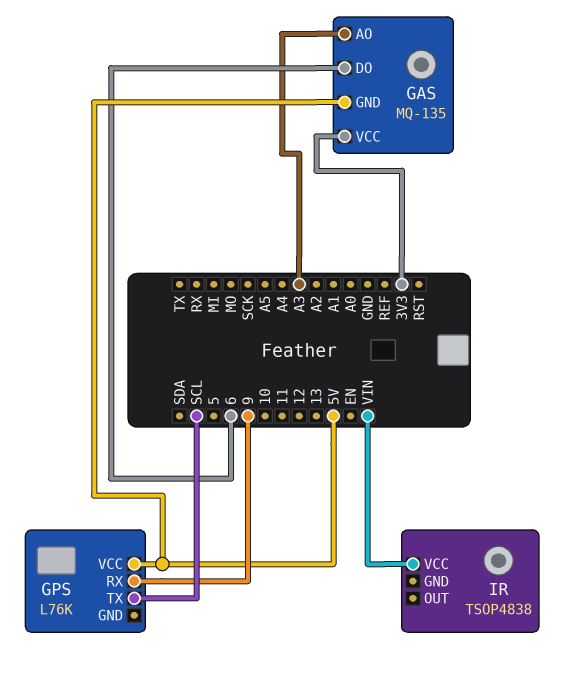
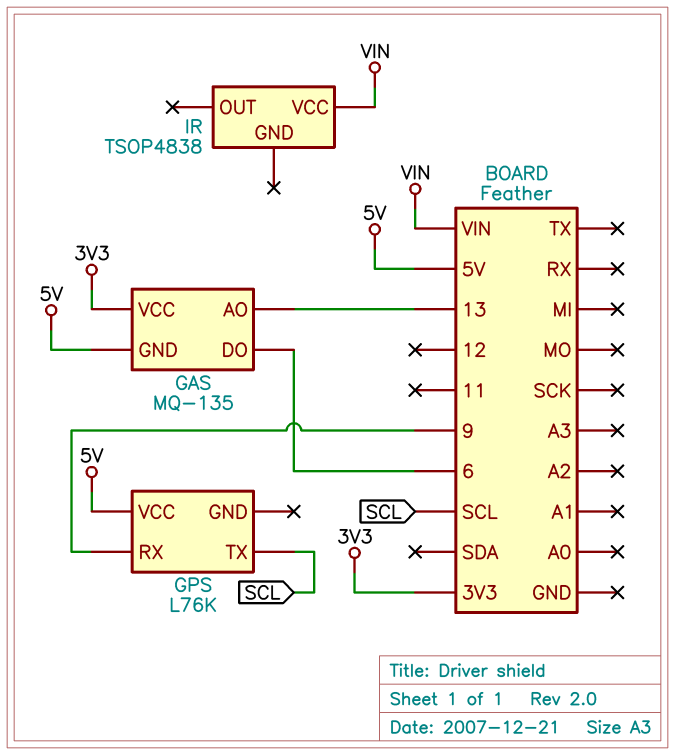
GAS pin AO: A3 -> 13

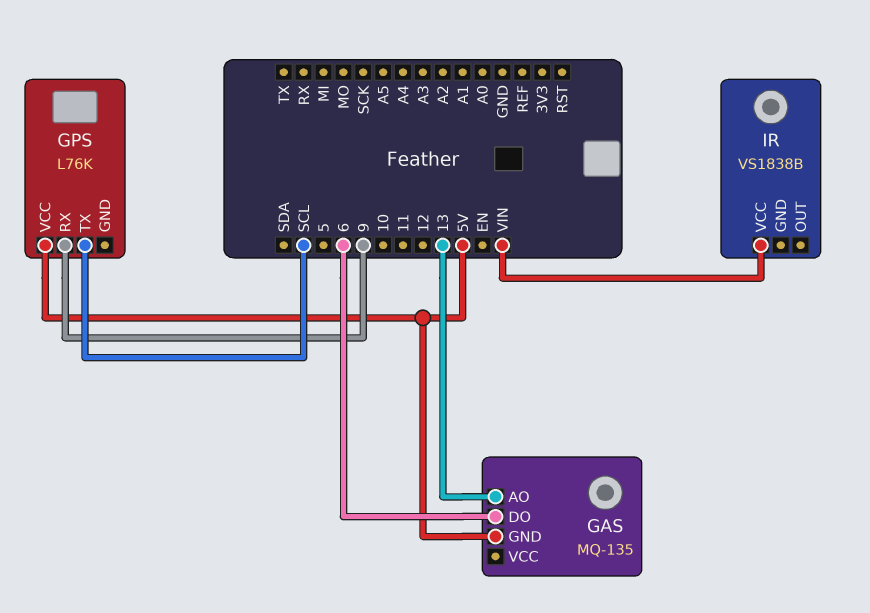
GAS pin VCC: 3V3 -> none
IR: TSOP4838 -> VS1838B

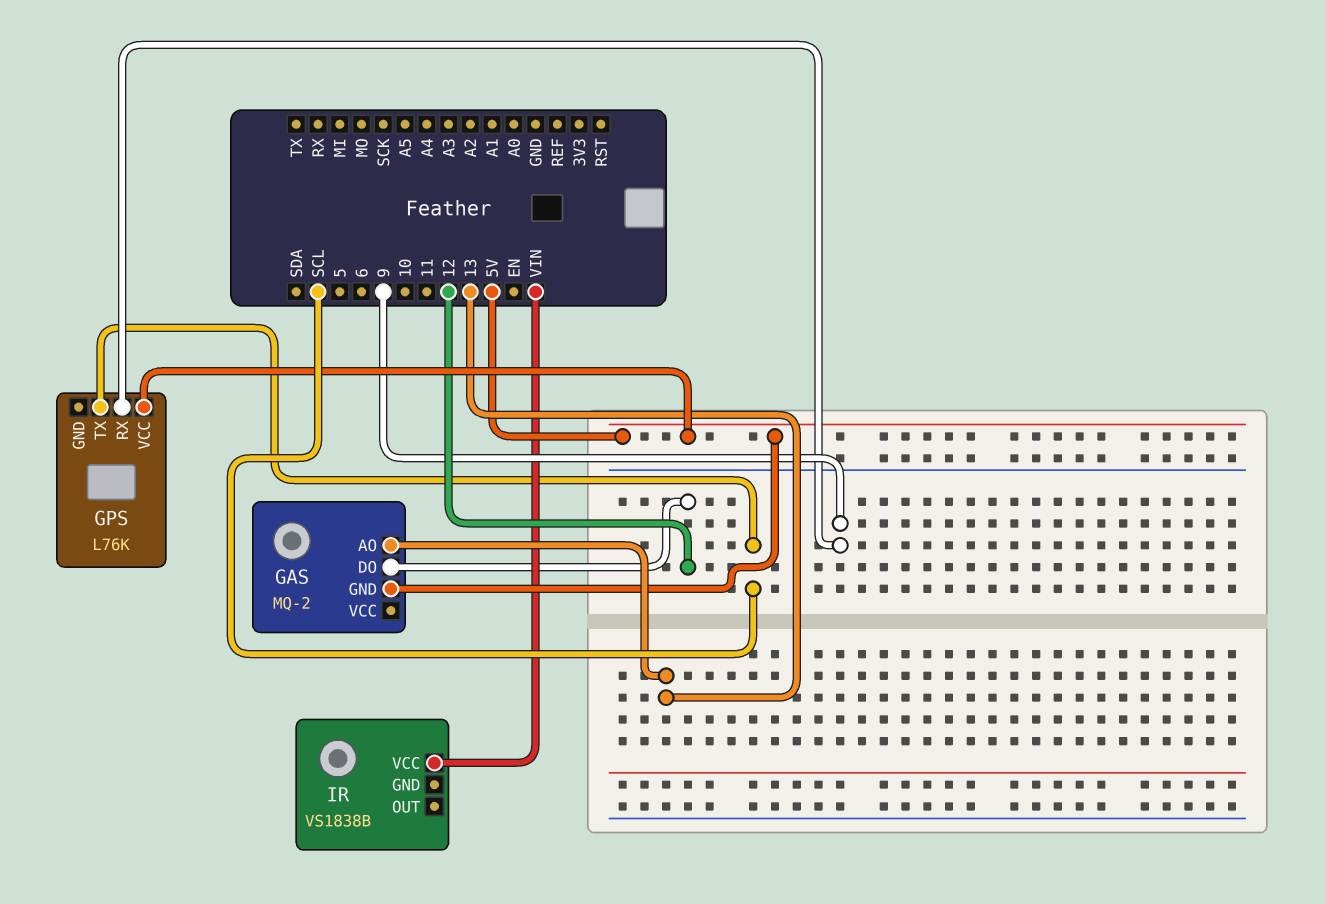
GAS: MQ-135 -> MQ-2
GAS pin DO: 6 -> 12

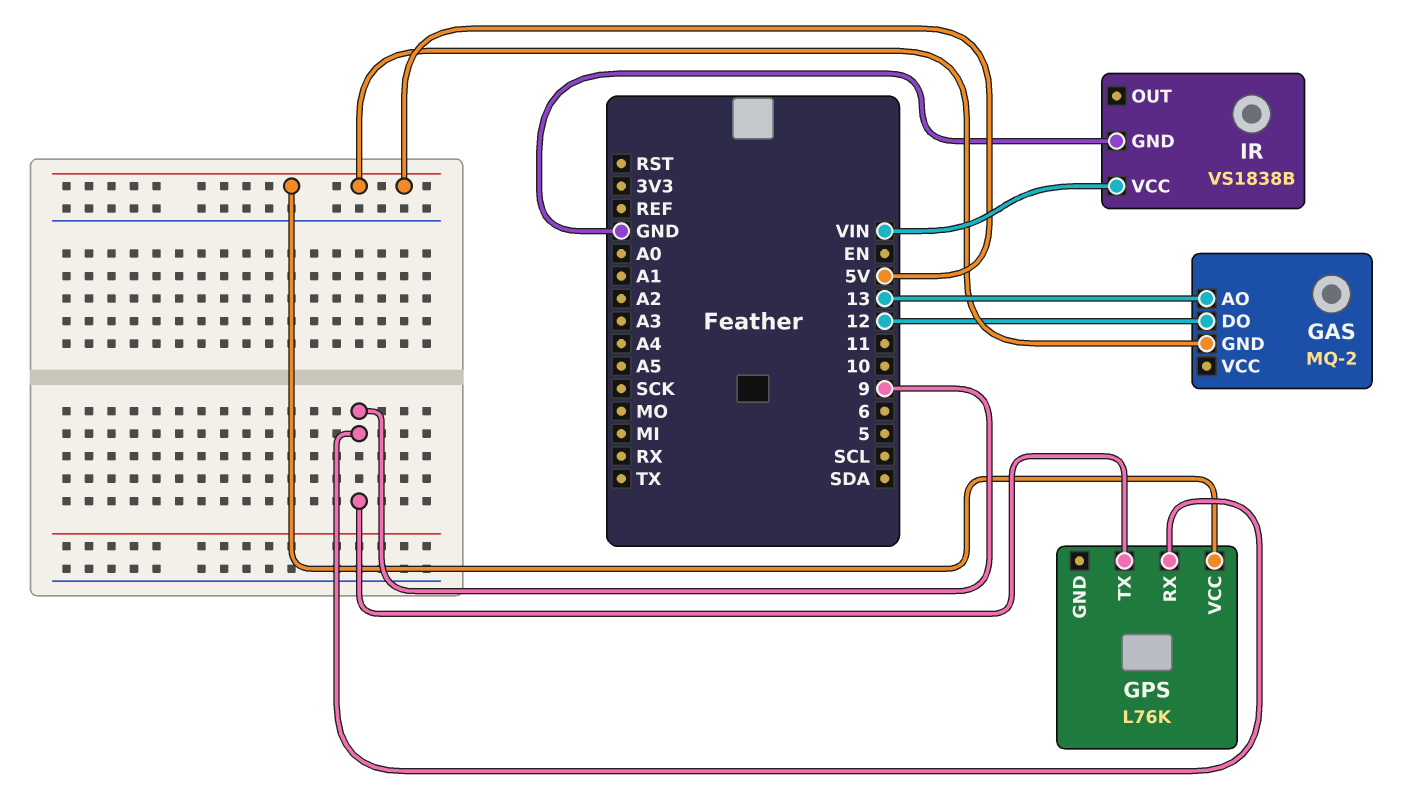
GPS pin TX: SCL -> 9
IR pin GND: none -> GND

